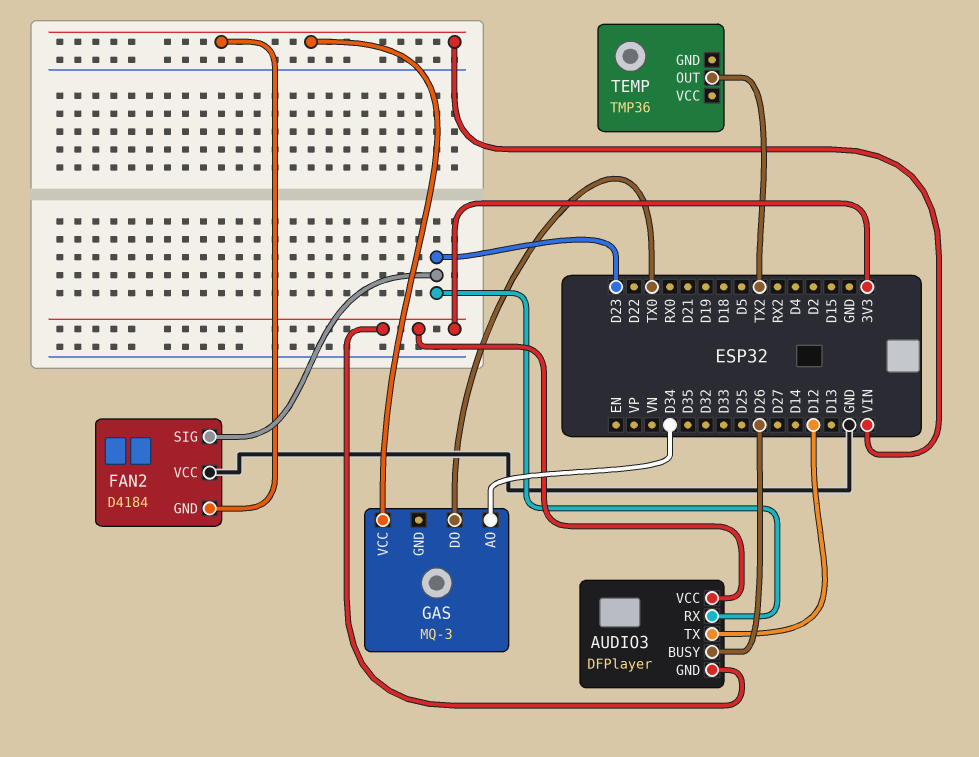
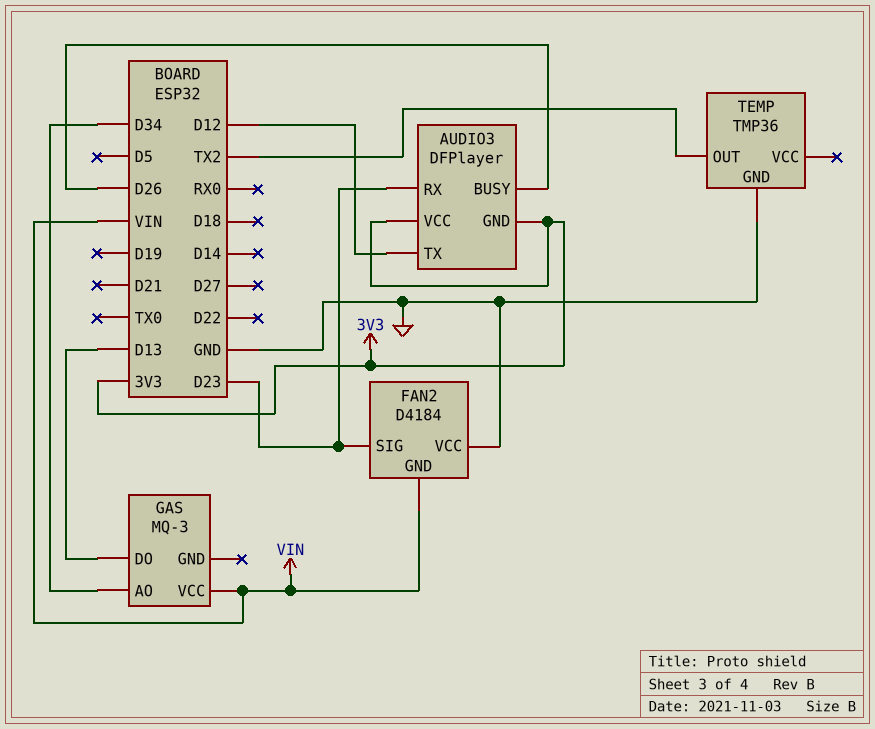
GAS pin DO: TX0 -> D13
TEMP pin GND: none -> GND

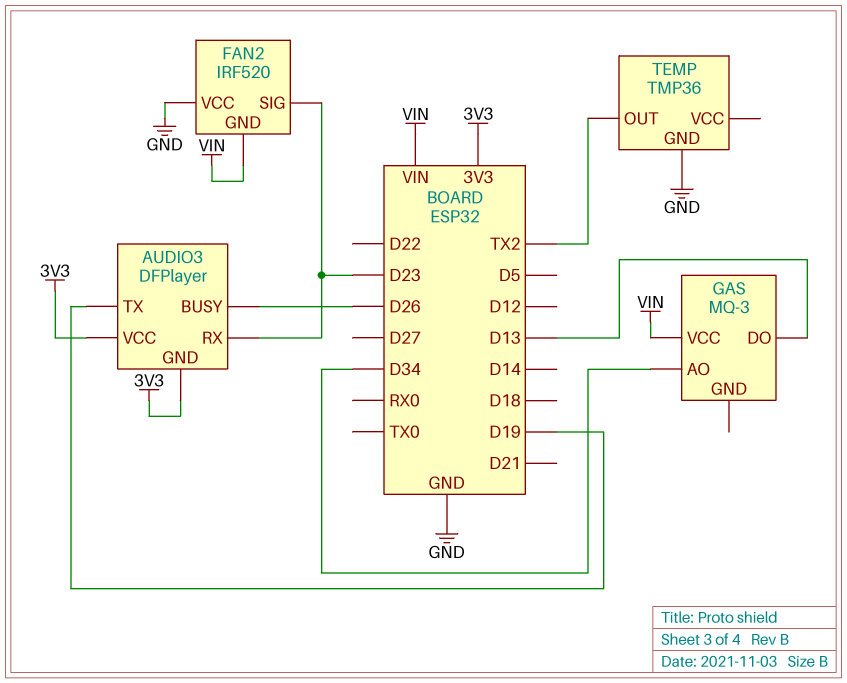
AUDIO3 pin TX: D12 -> D19
FAN2: D4184 -> IRF520

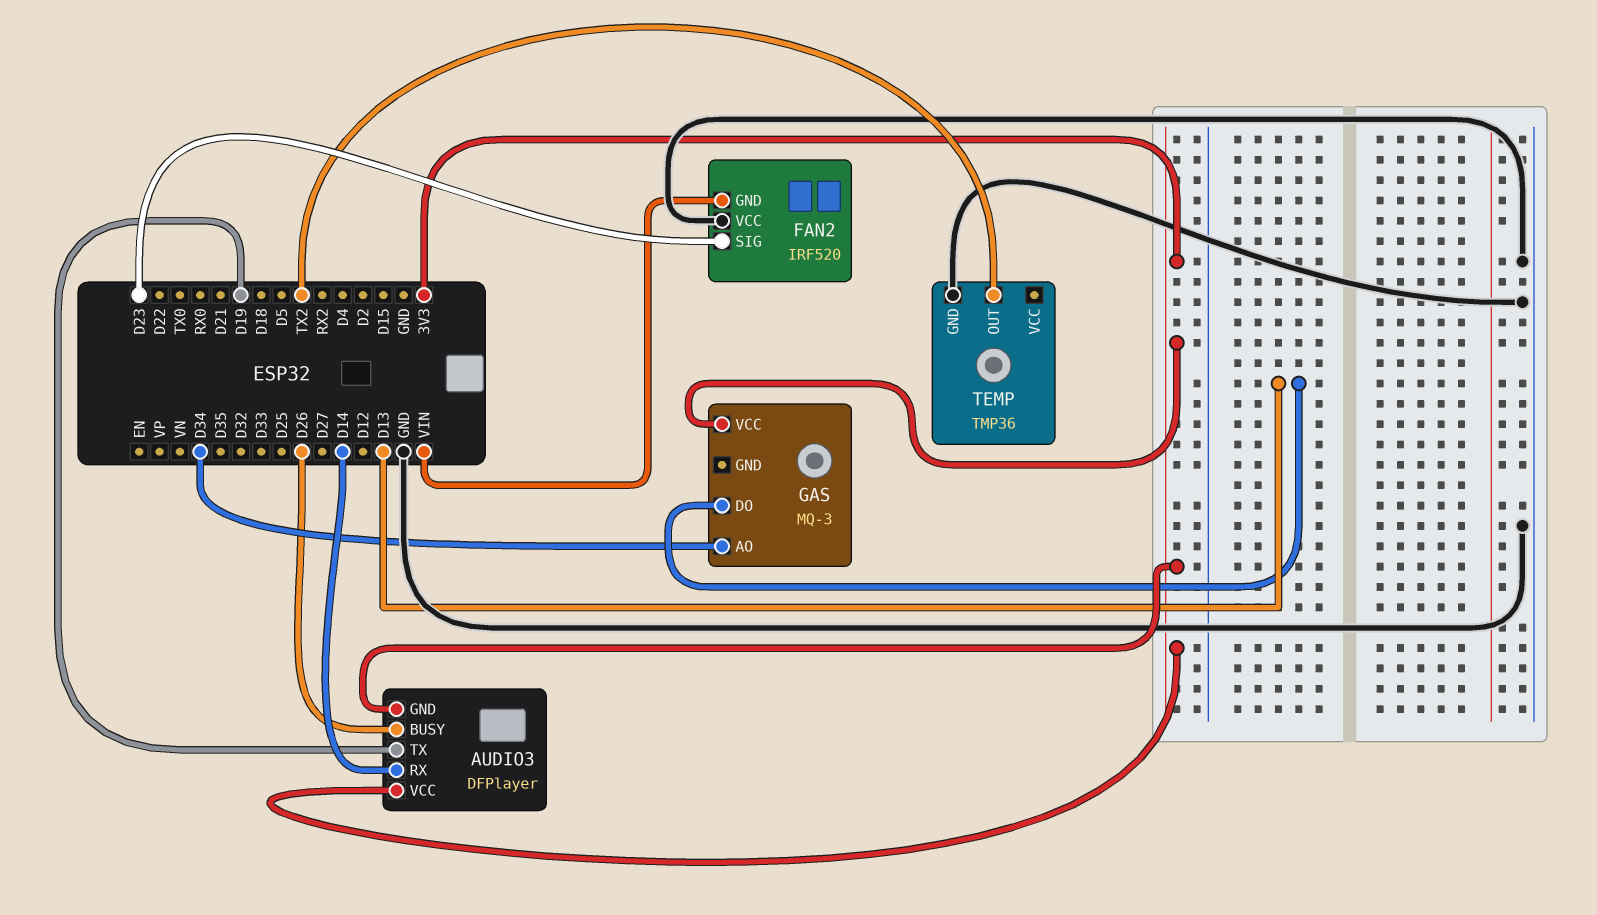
AUDIO3 pin RX: D23 -> D14
GAS pin VCC: VIN -> 3V3

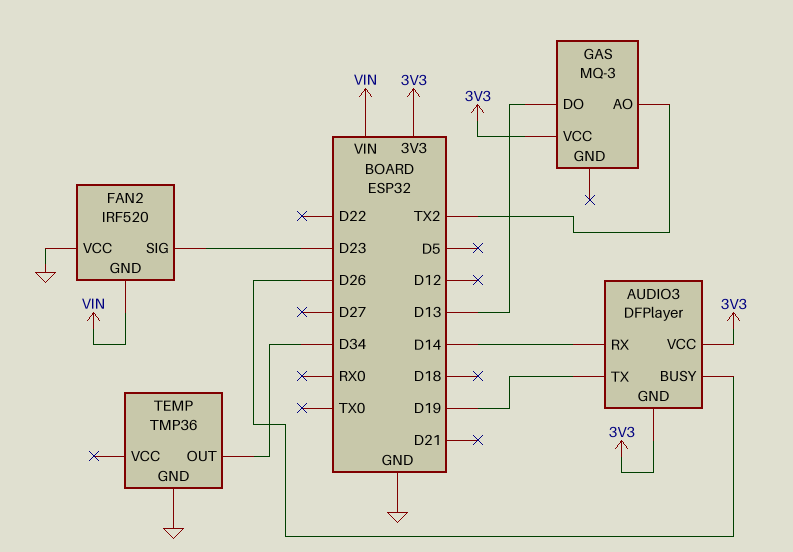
GAS pin AO: D34 -> TX2
TEMP pin OUT: TX2 -> D34

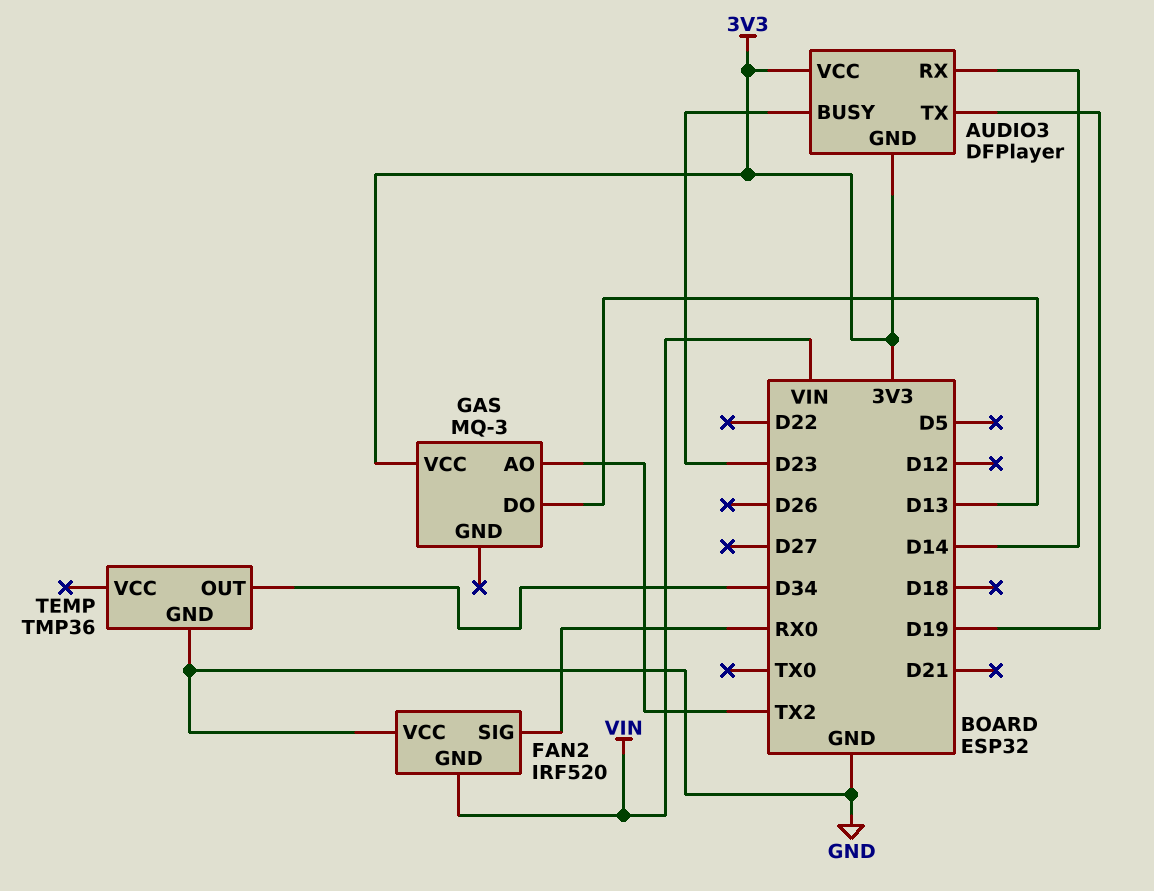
AUDIO3 pin BUSY: D26 -> D23
FAN2 pin SIG: D23 -> RX0

